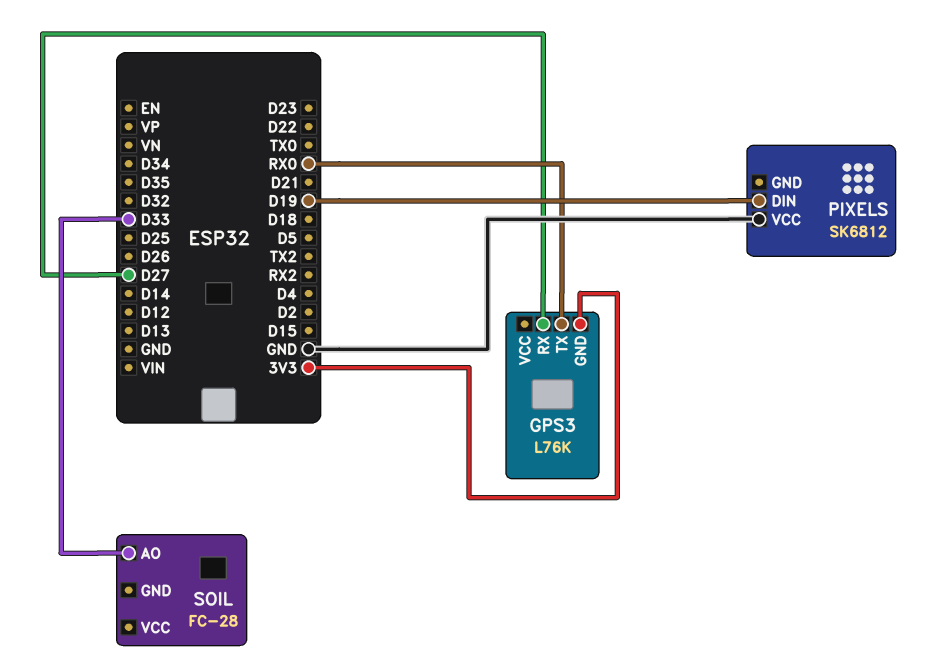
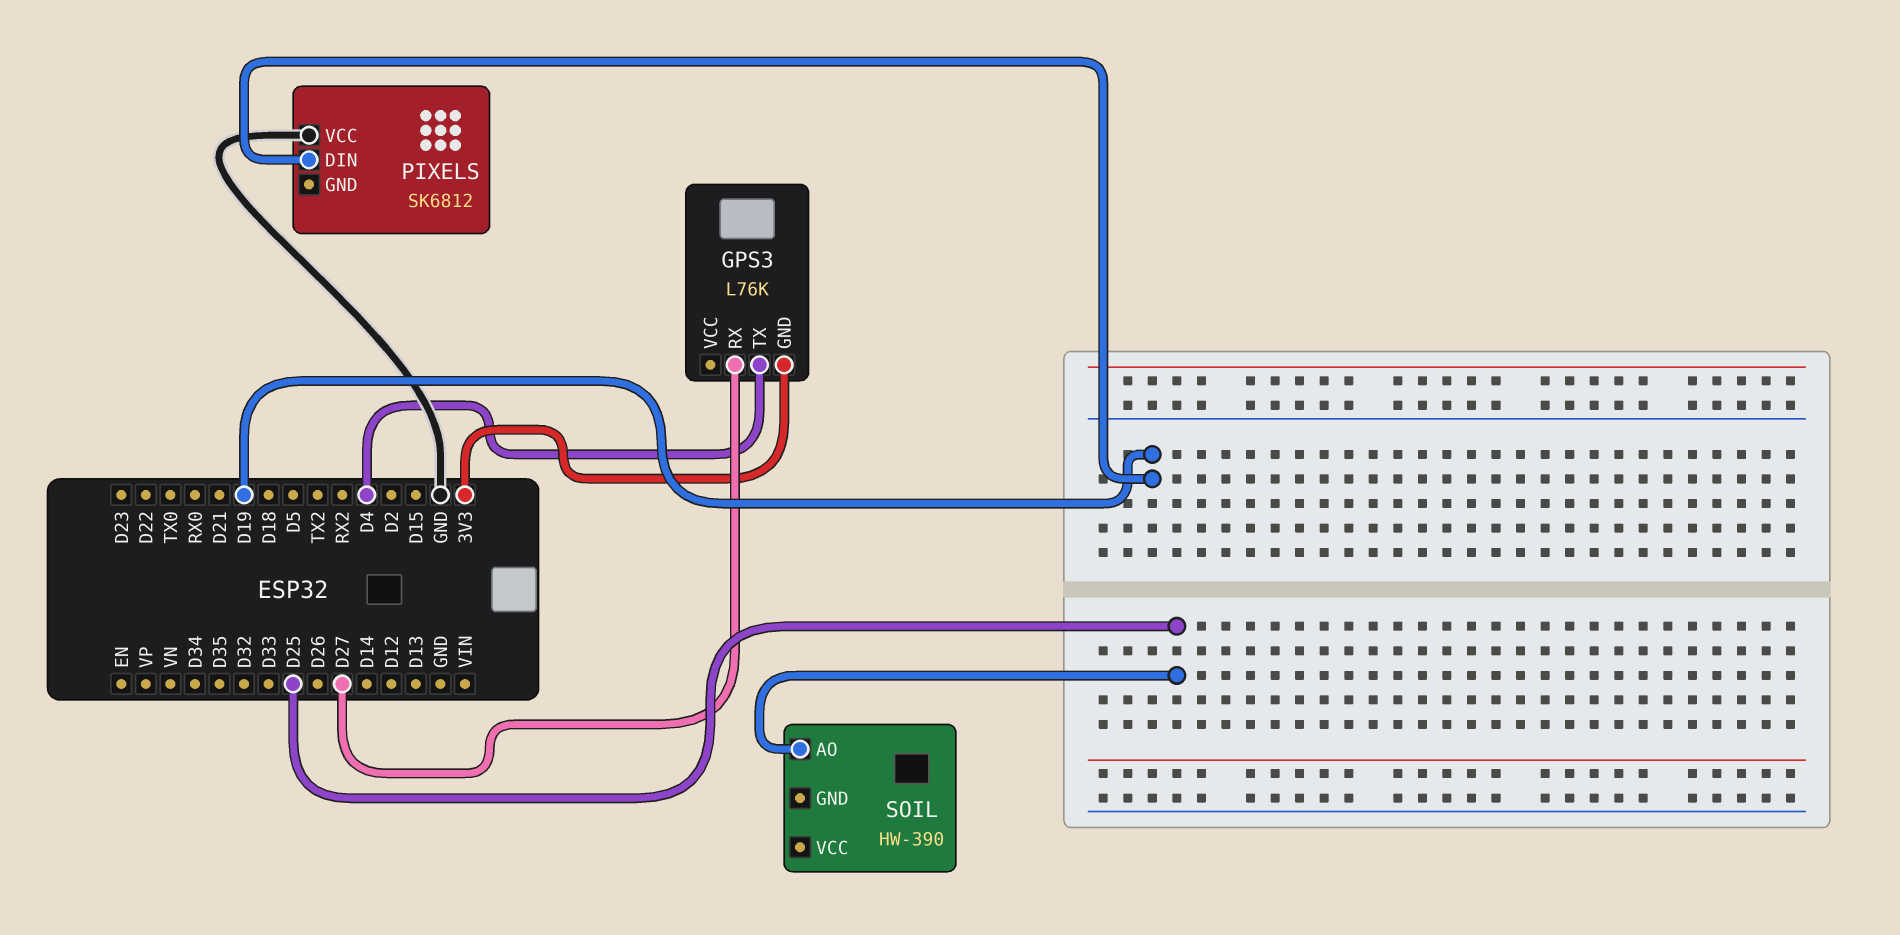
GPS3 pin TX: RX0 -> D4
SOIL: FC-28 -> HW-390
SOIL pin AO: D33 -> D25

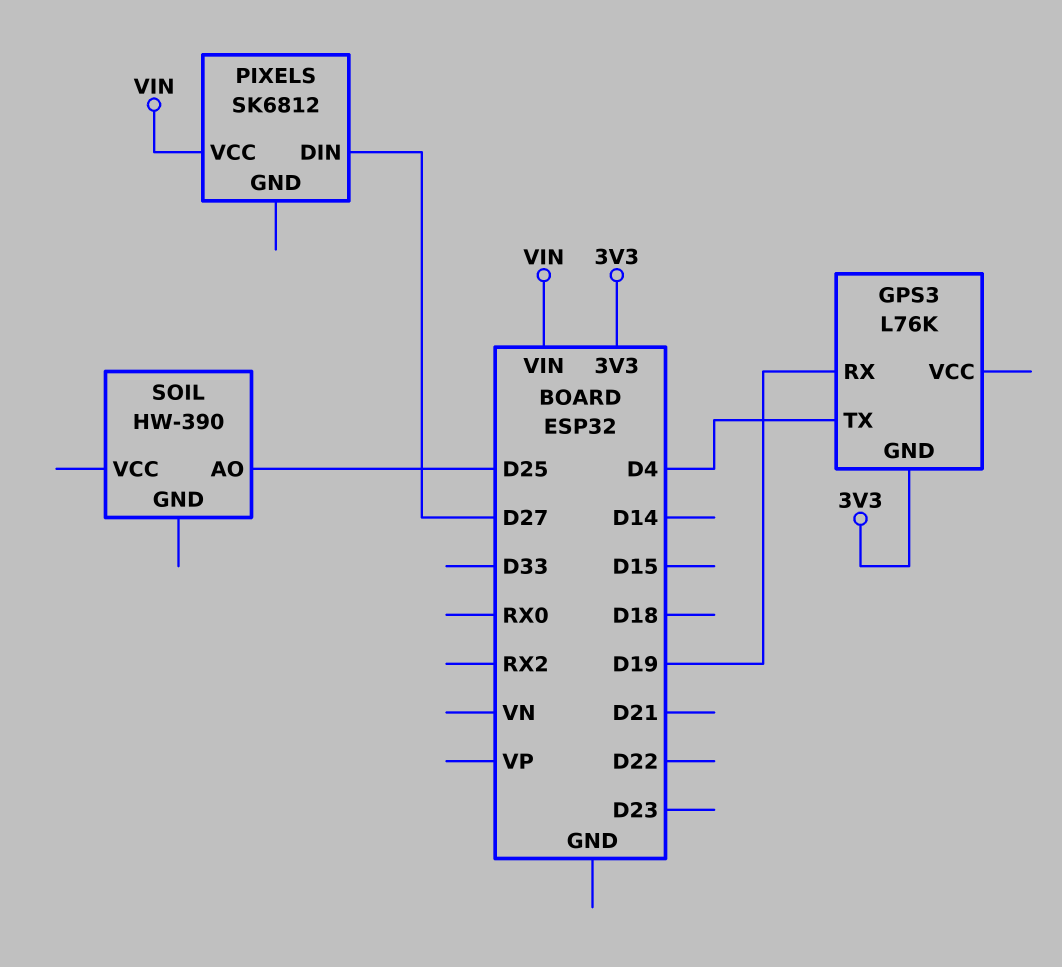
GPS3 pin RX: D27 -> D19
PIXELS pin DIN: D19 -> D27
PIXELS pin VCC: GND -> VIN

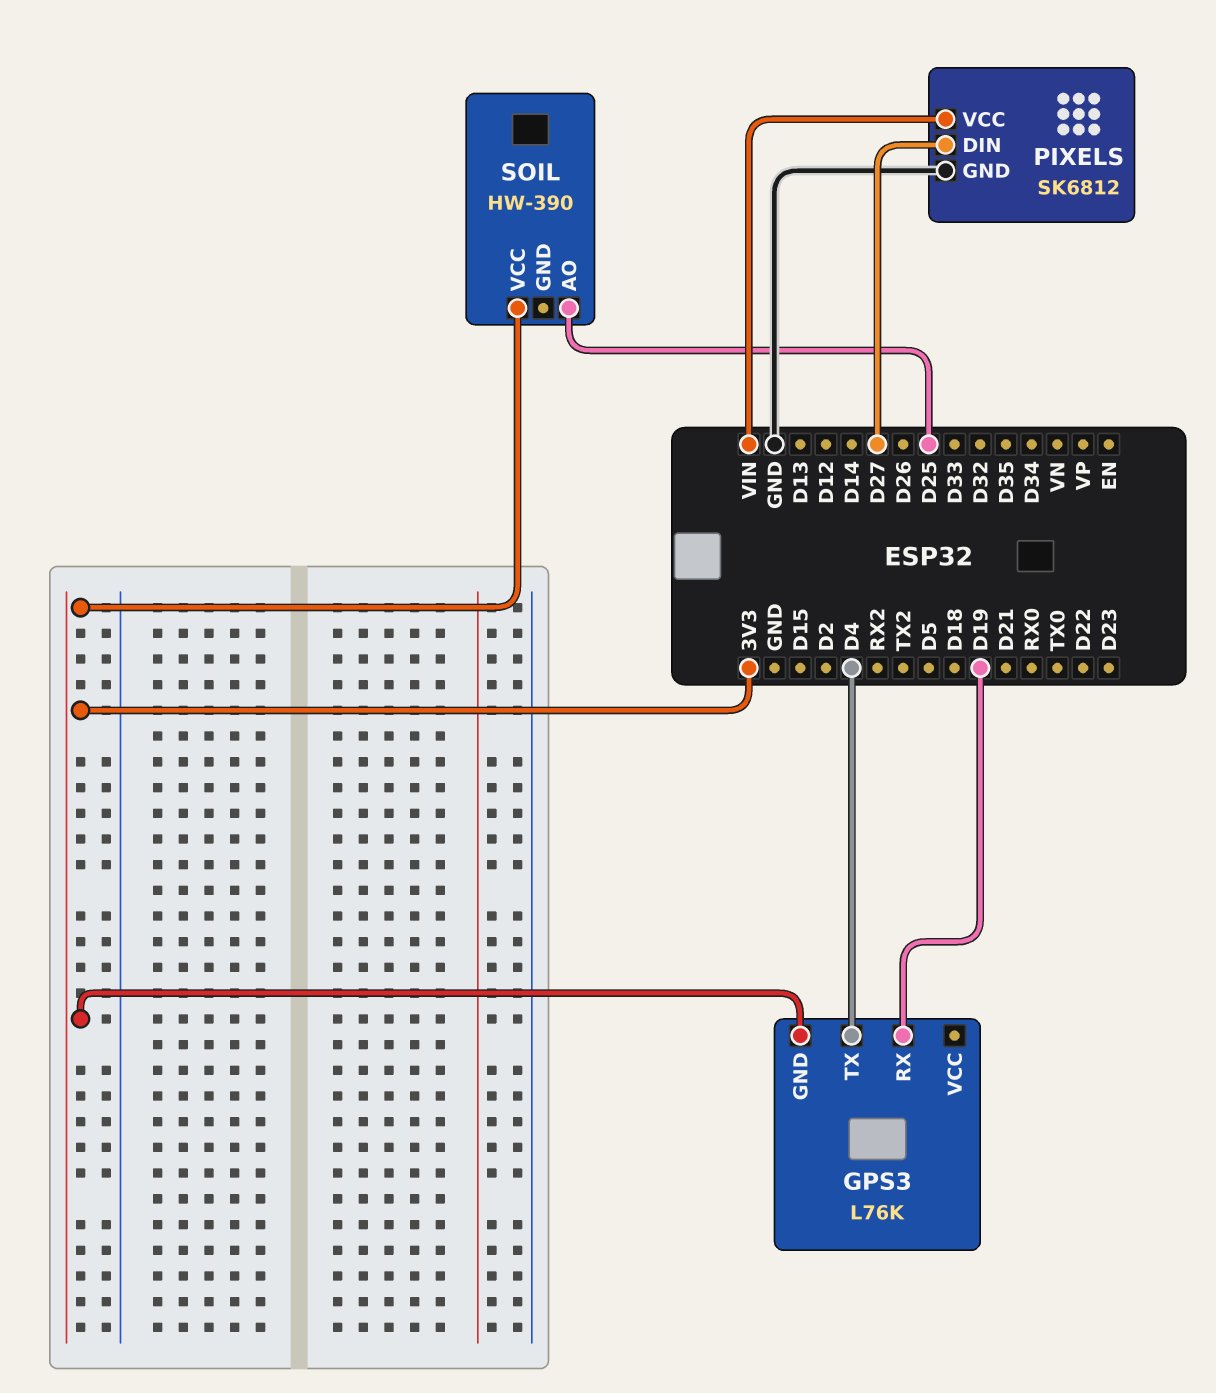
PIXELS pin GND: none -> GND
SOIL pin VCC: none -> 3V3

